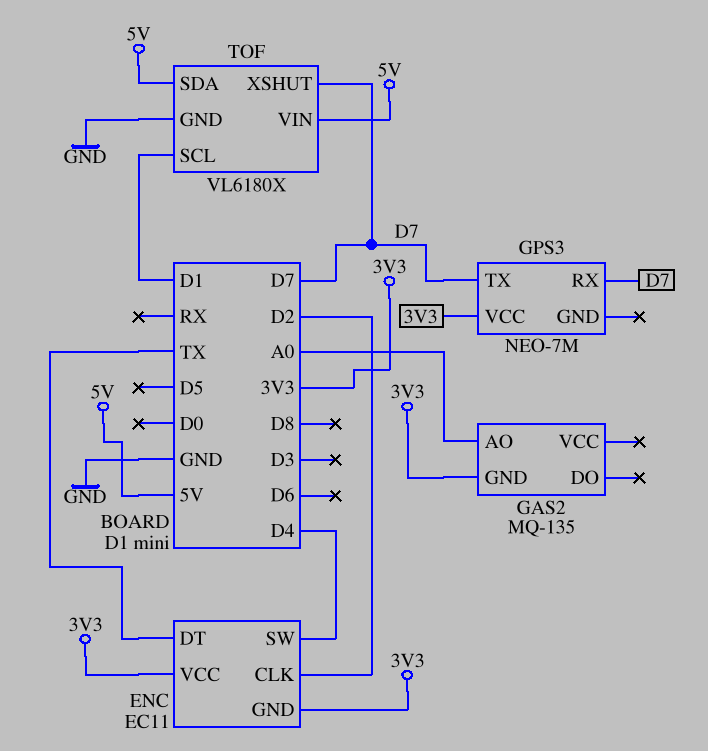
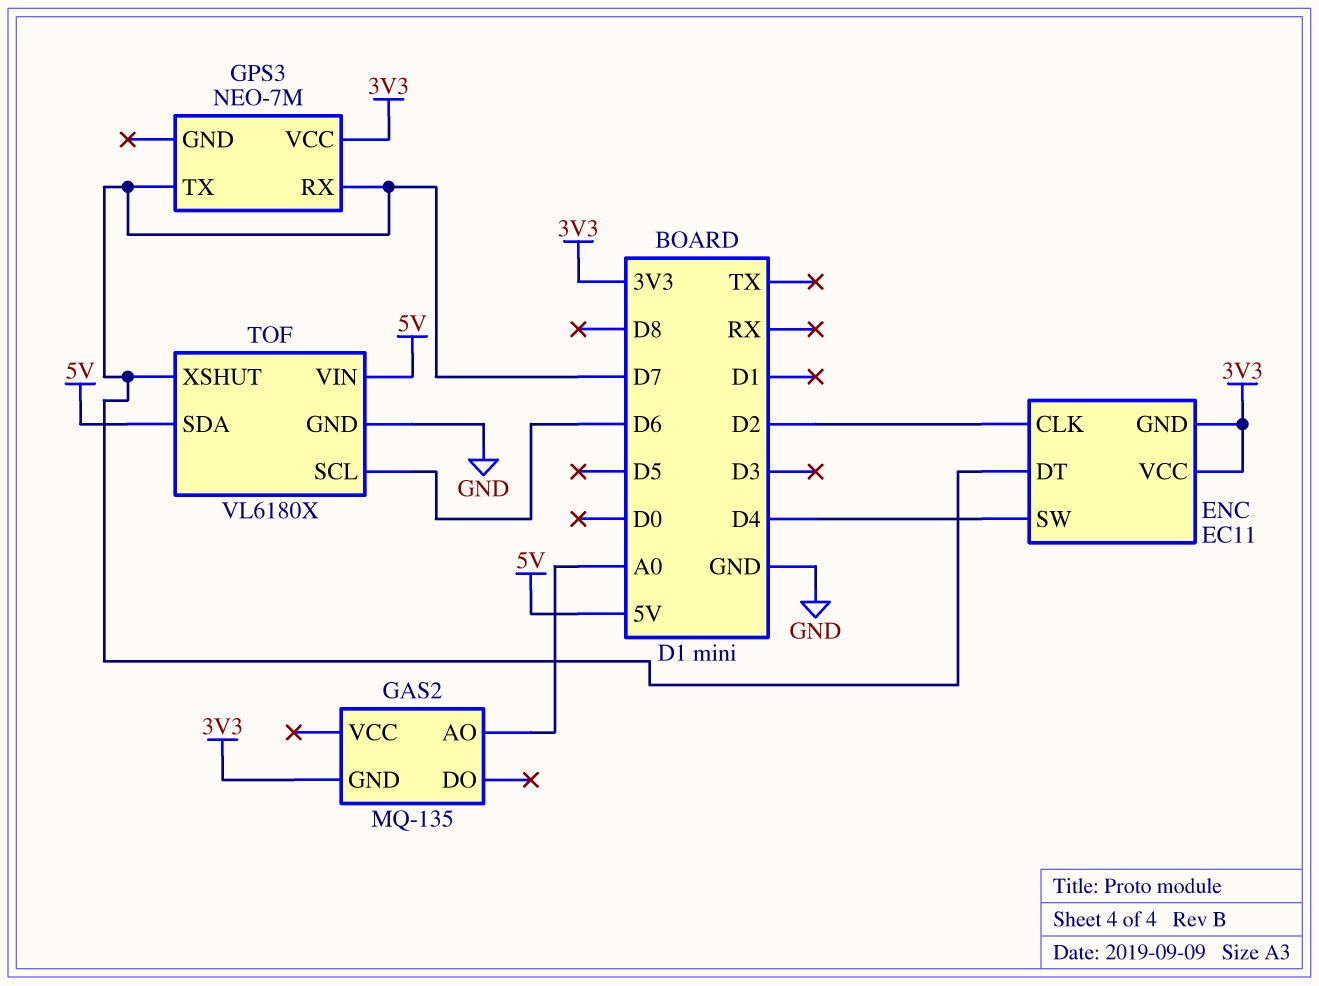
ENC pin DT: TX -> D7
TOF pin SCL: D1 -> D6

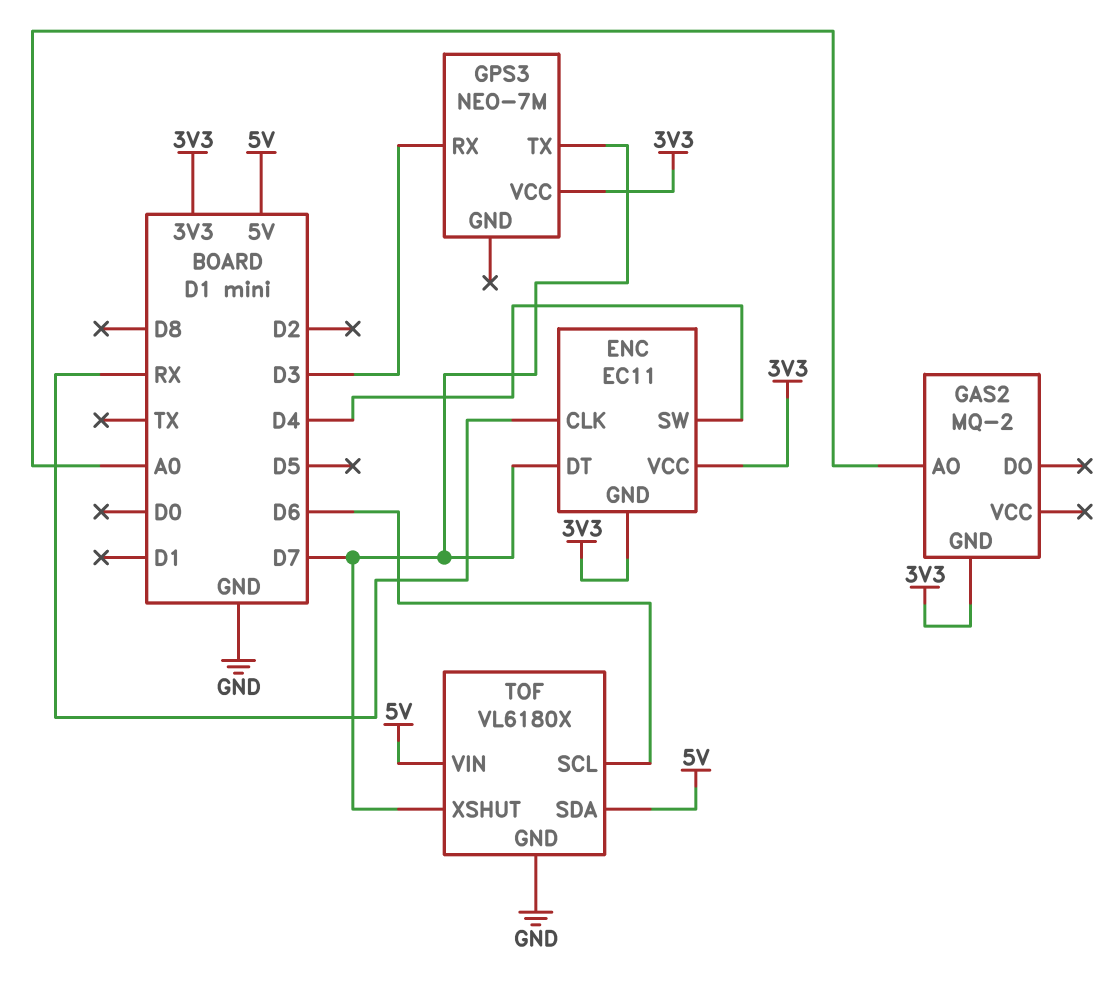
ENC pin CLK: D2 -> RX
GAS2: MQ-135 -> MQ-2
GPS3 pin RX: D7 -> D3

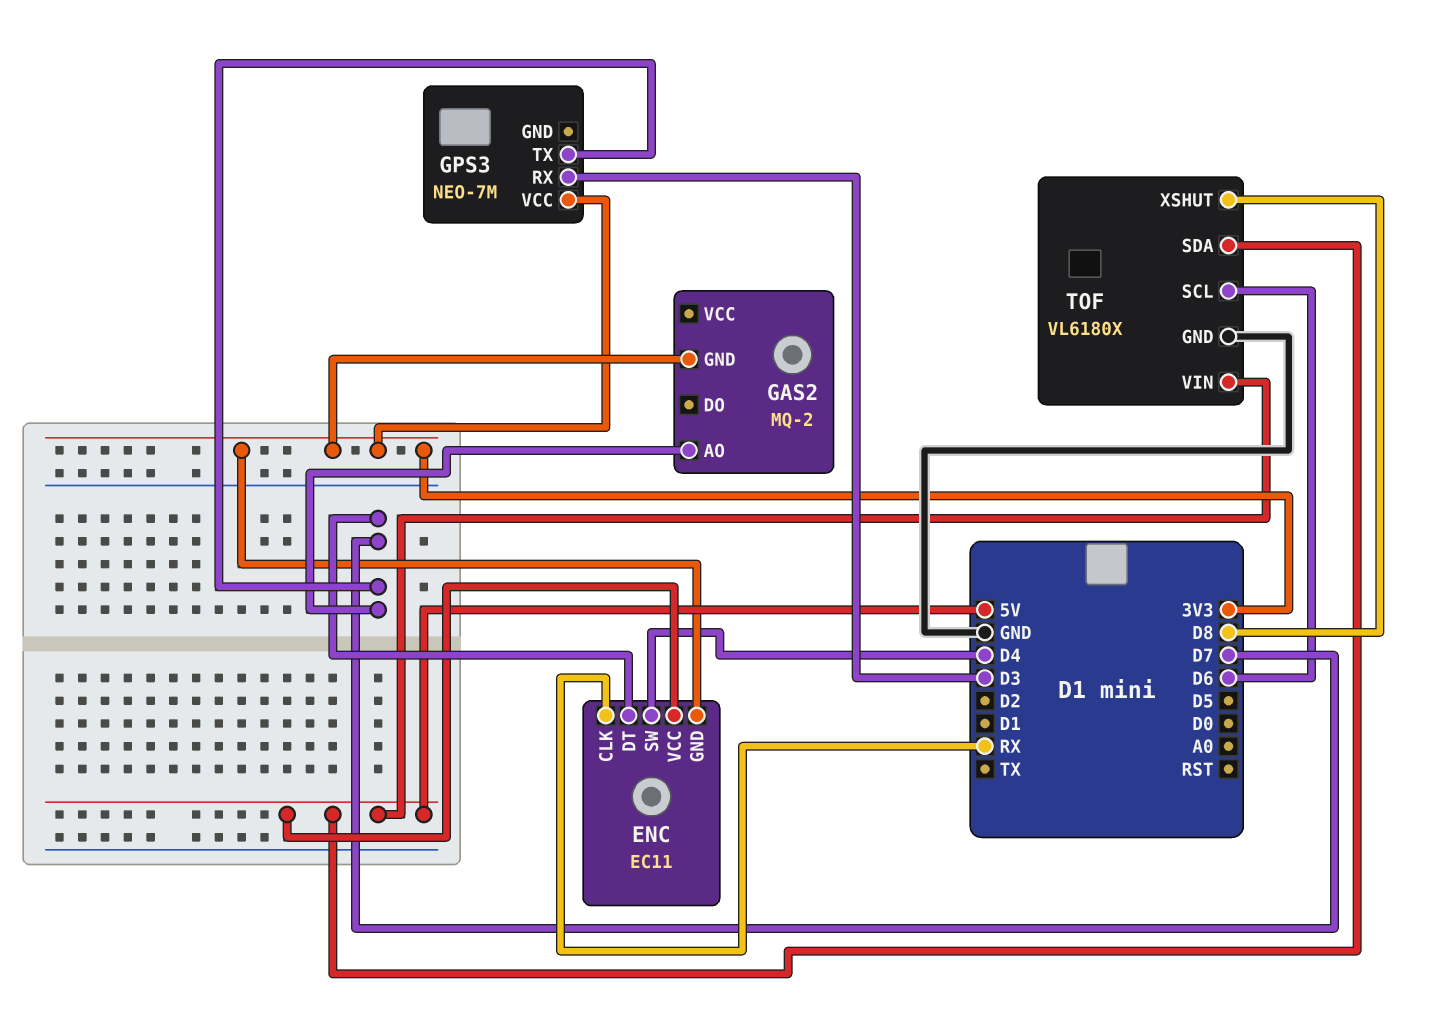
ENC pin VCC: 3V3 -> 5V
GAS2 pin AO: A0 -> D7
TOF pin XSHUT: D7 -> D8

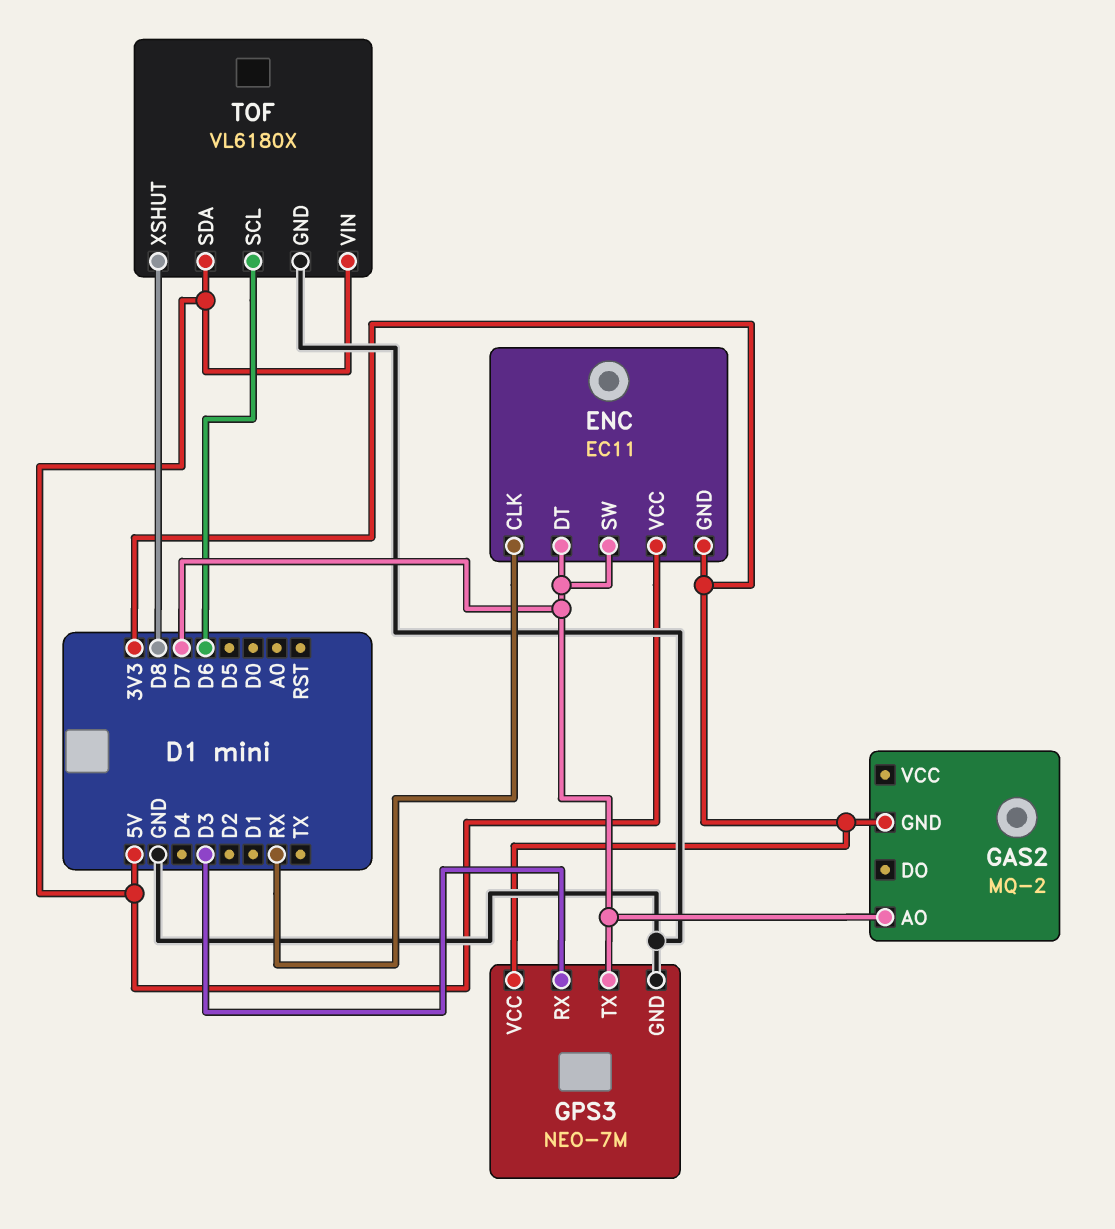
ENC pin SW: D4 -> D7
GPS3 pin GND: none -> GND

